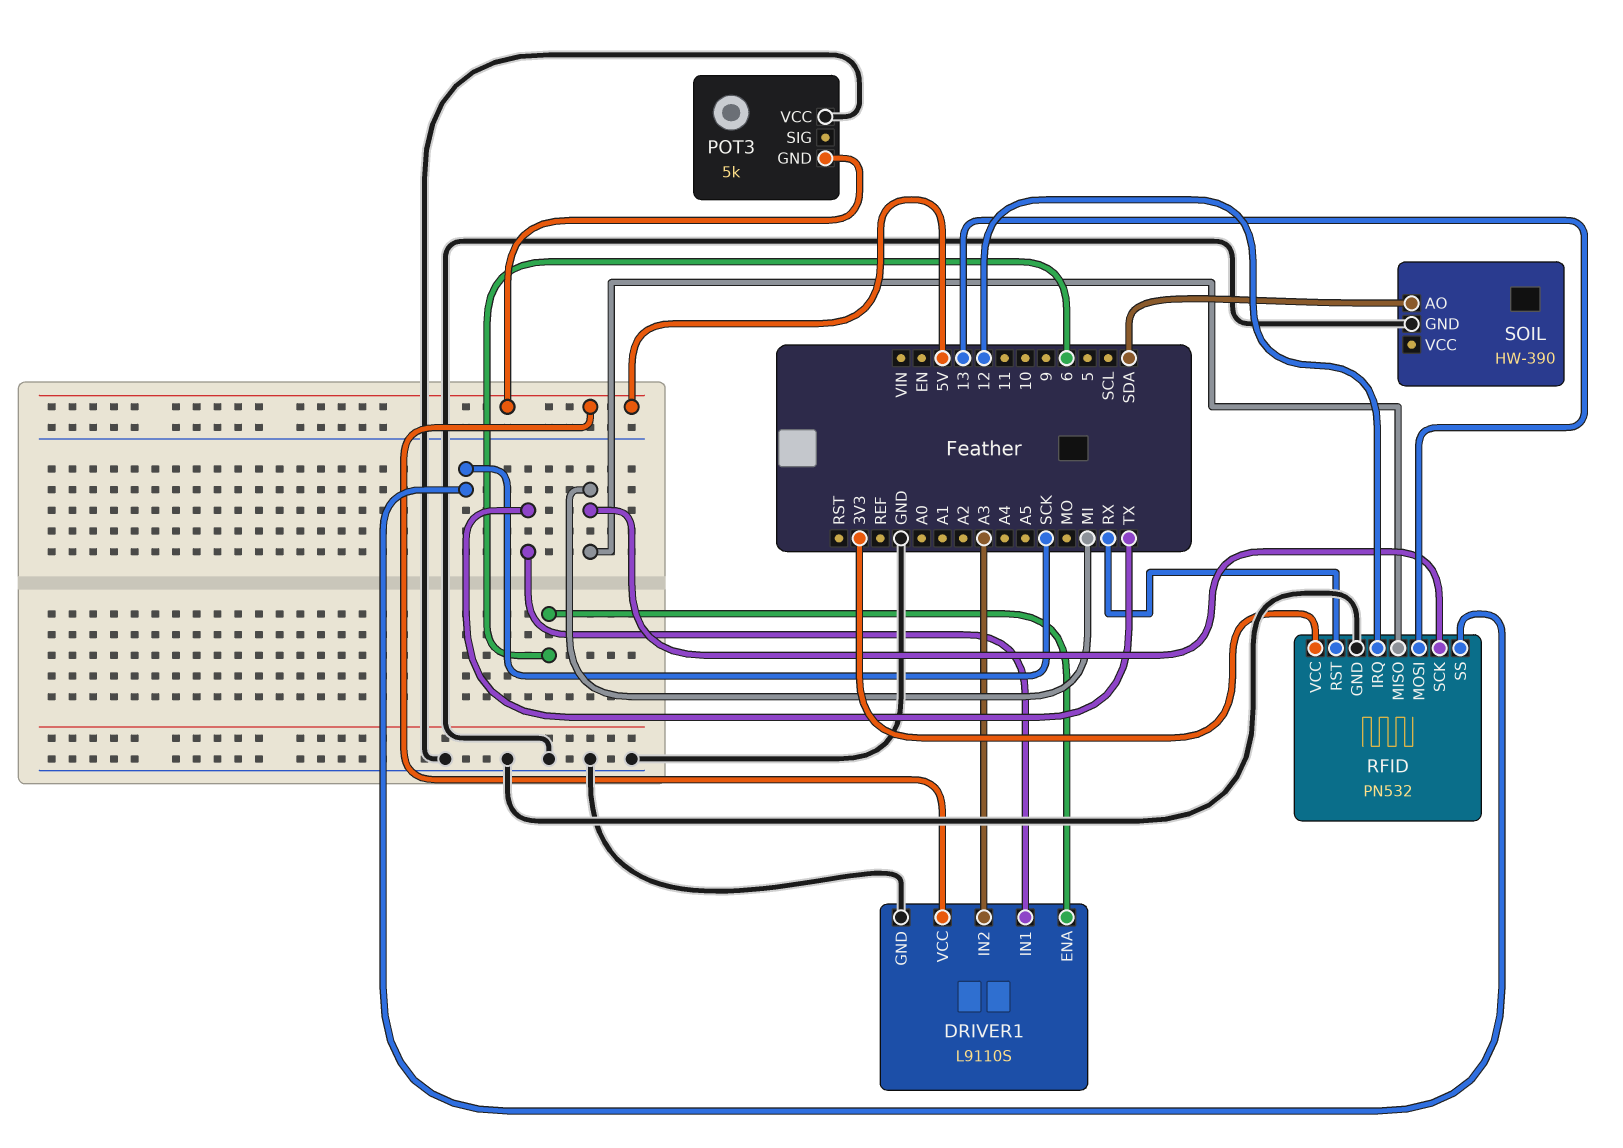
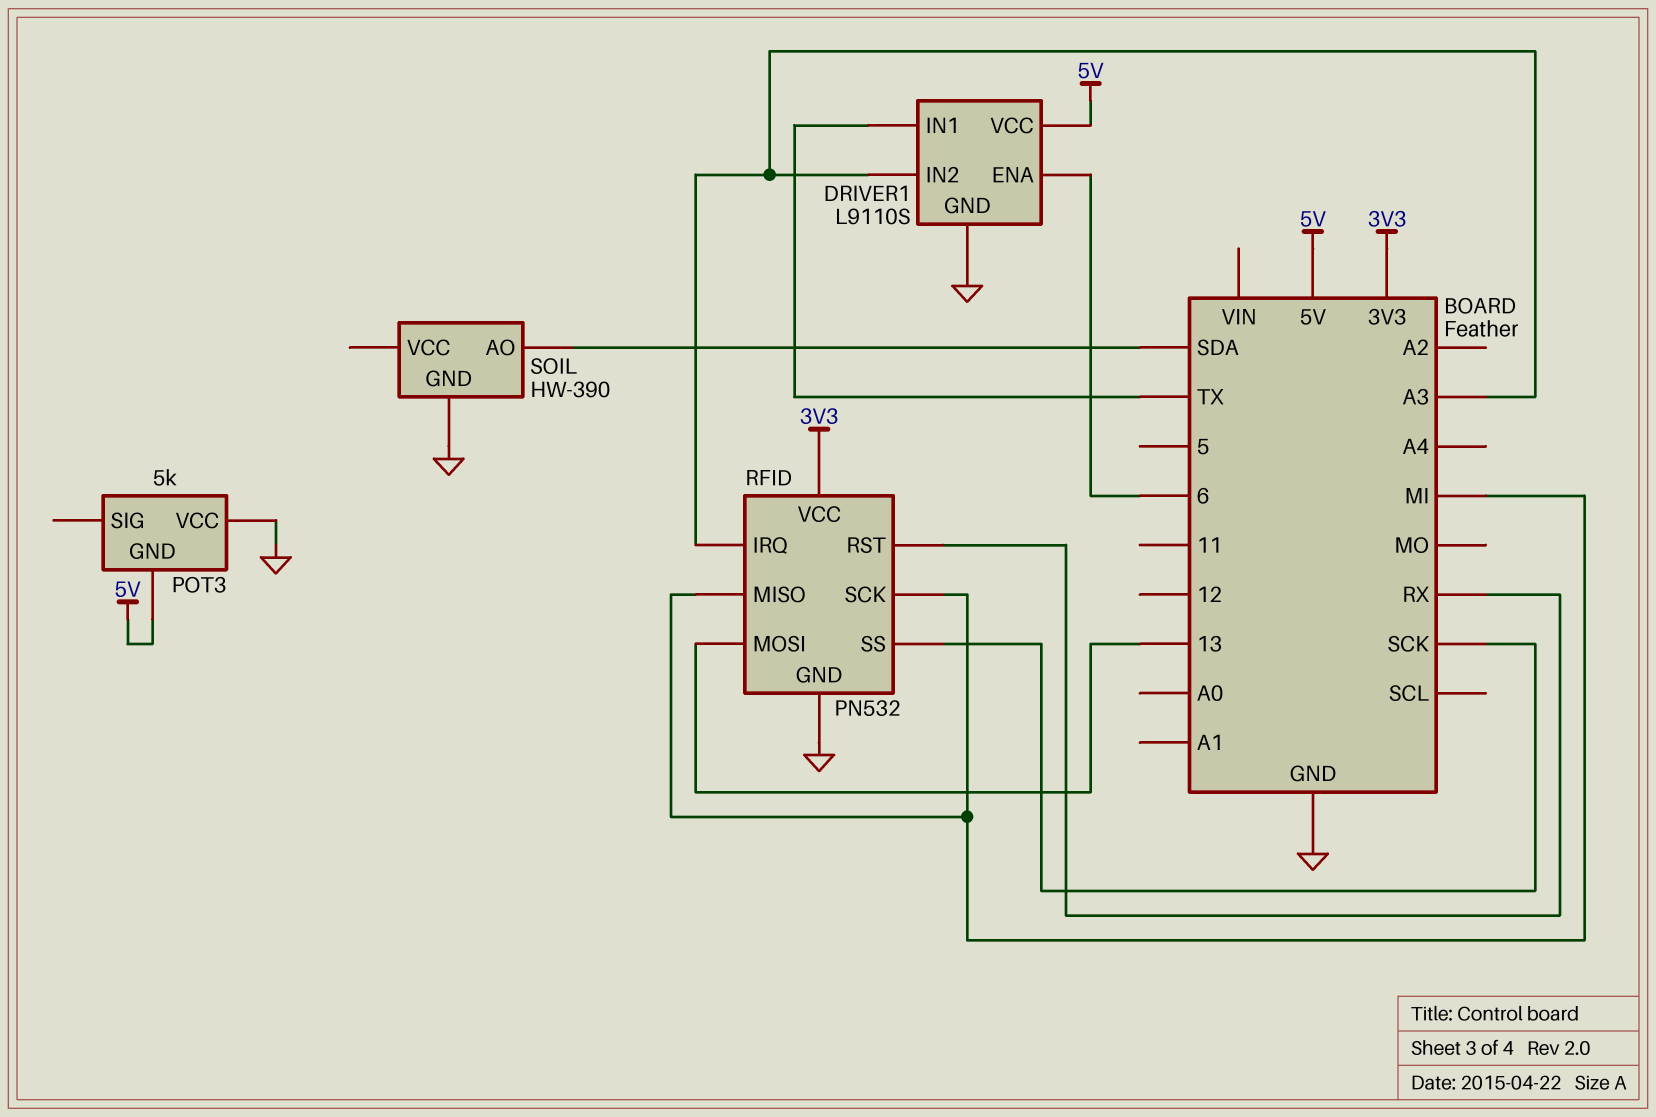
RFID pin IRQ: 12 -> A3

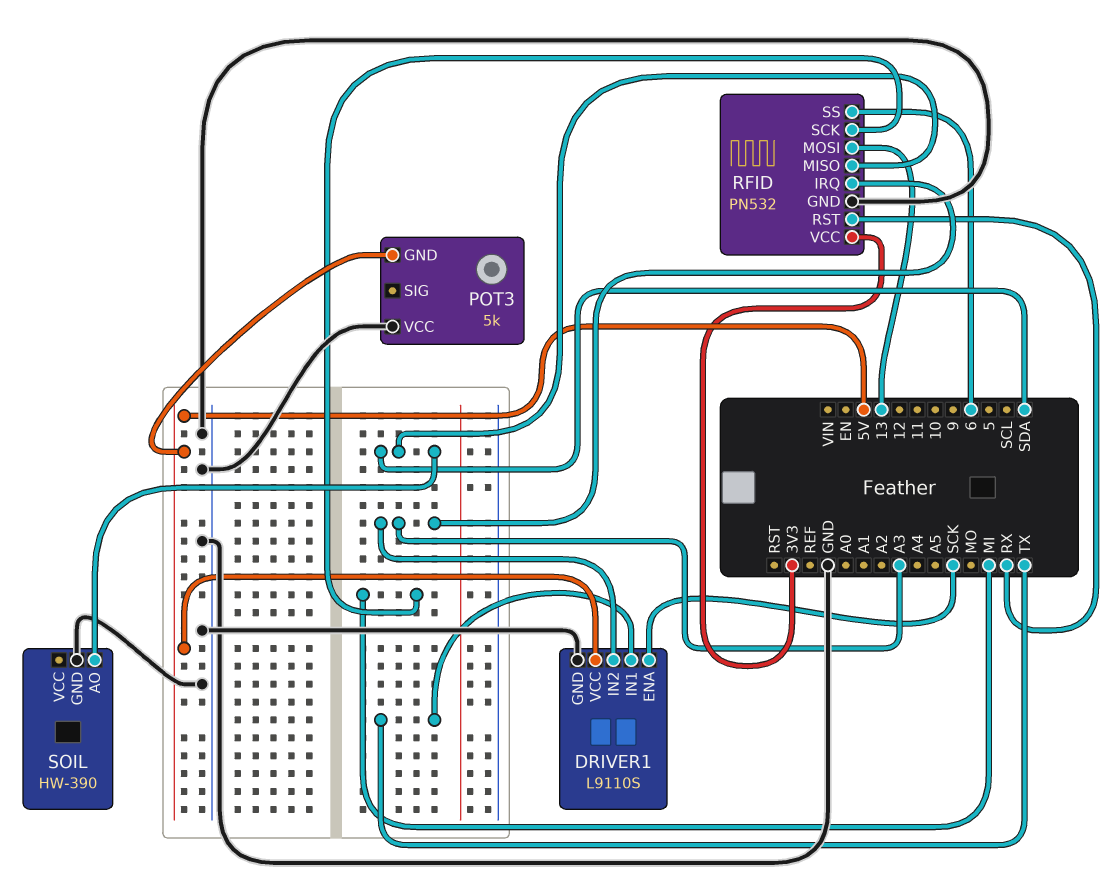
DRIVER1 pin ENA: 6 -> SCK
RFID pin MISO: MI -> SDA
RFID pin SS: SCK -> 6

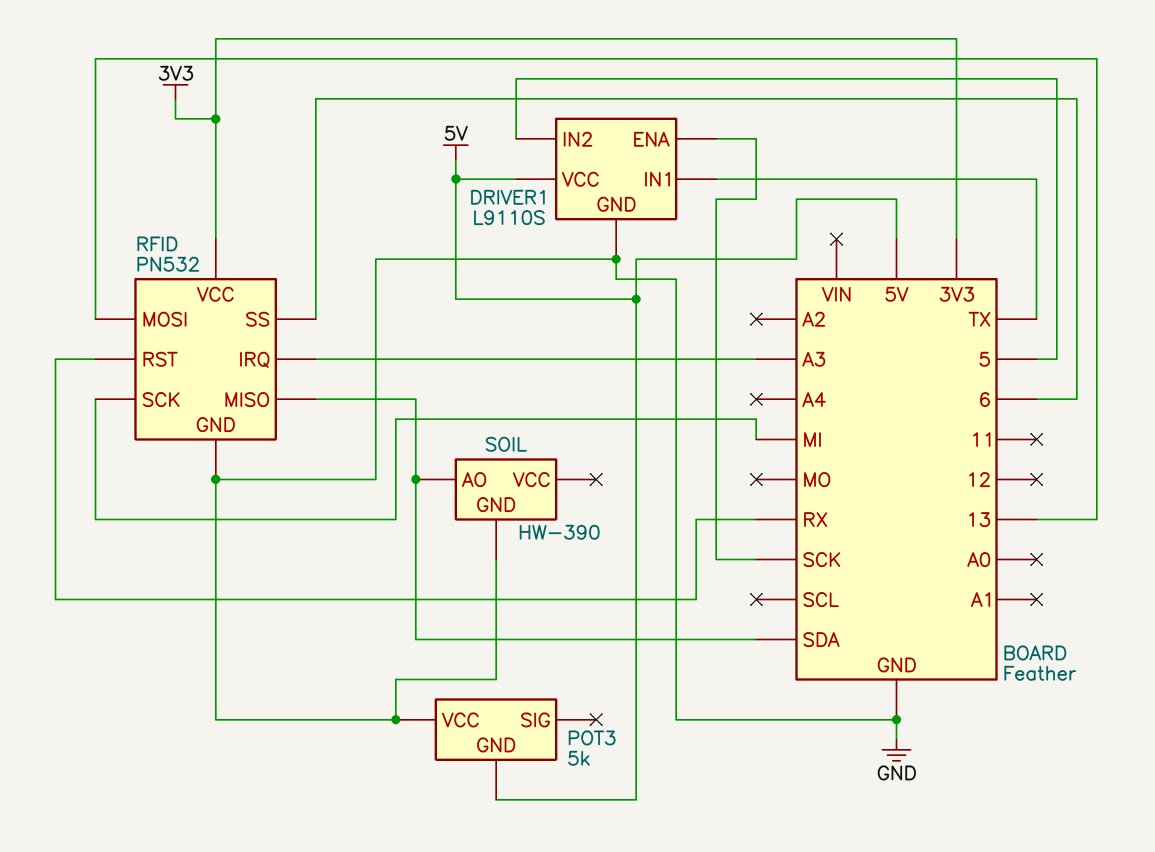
DRIVER1 pin IN2: A3 -> 5

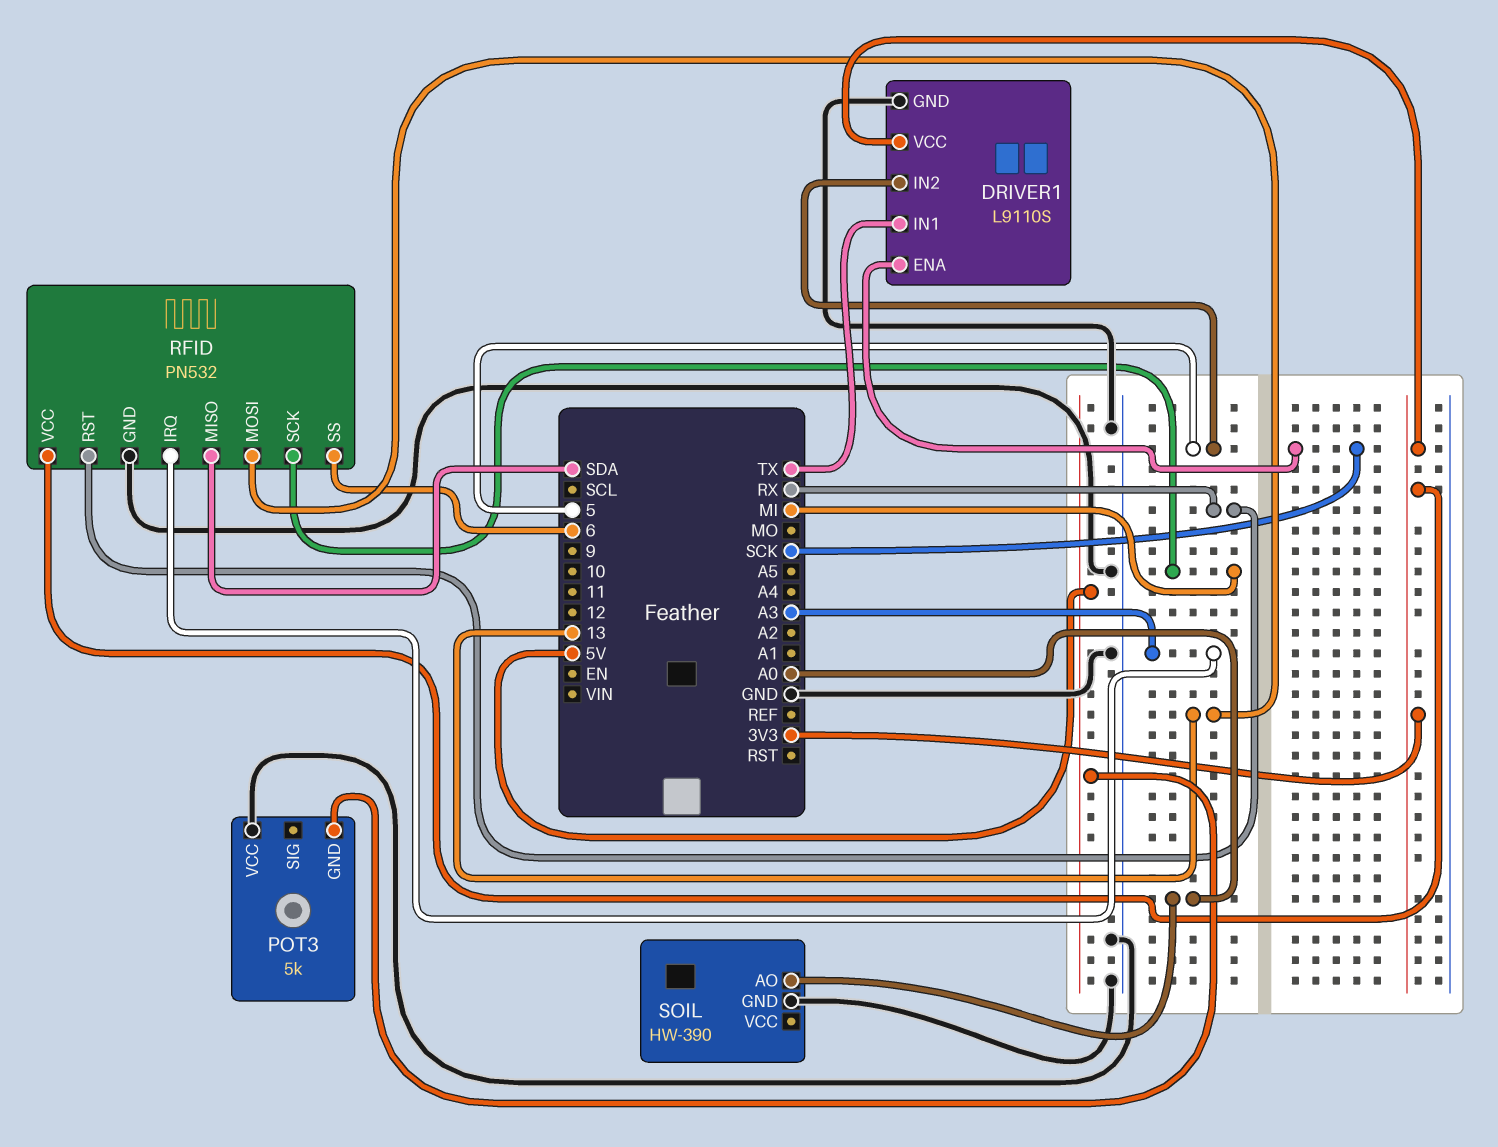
DRIVER1 pin VCC: 5V -> 3V3
SOIL pin AO: SDA -> A0

